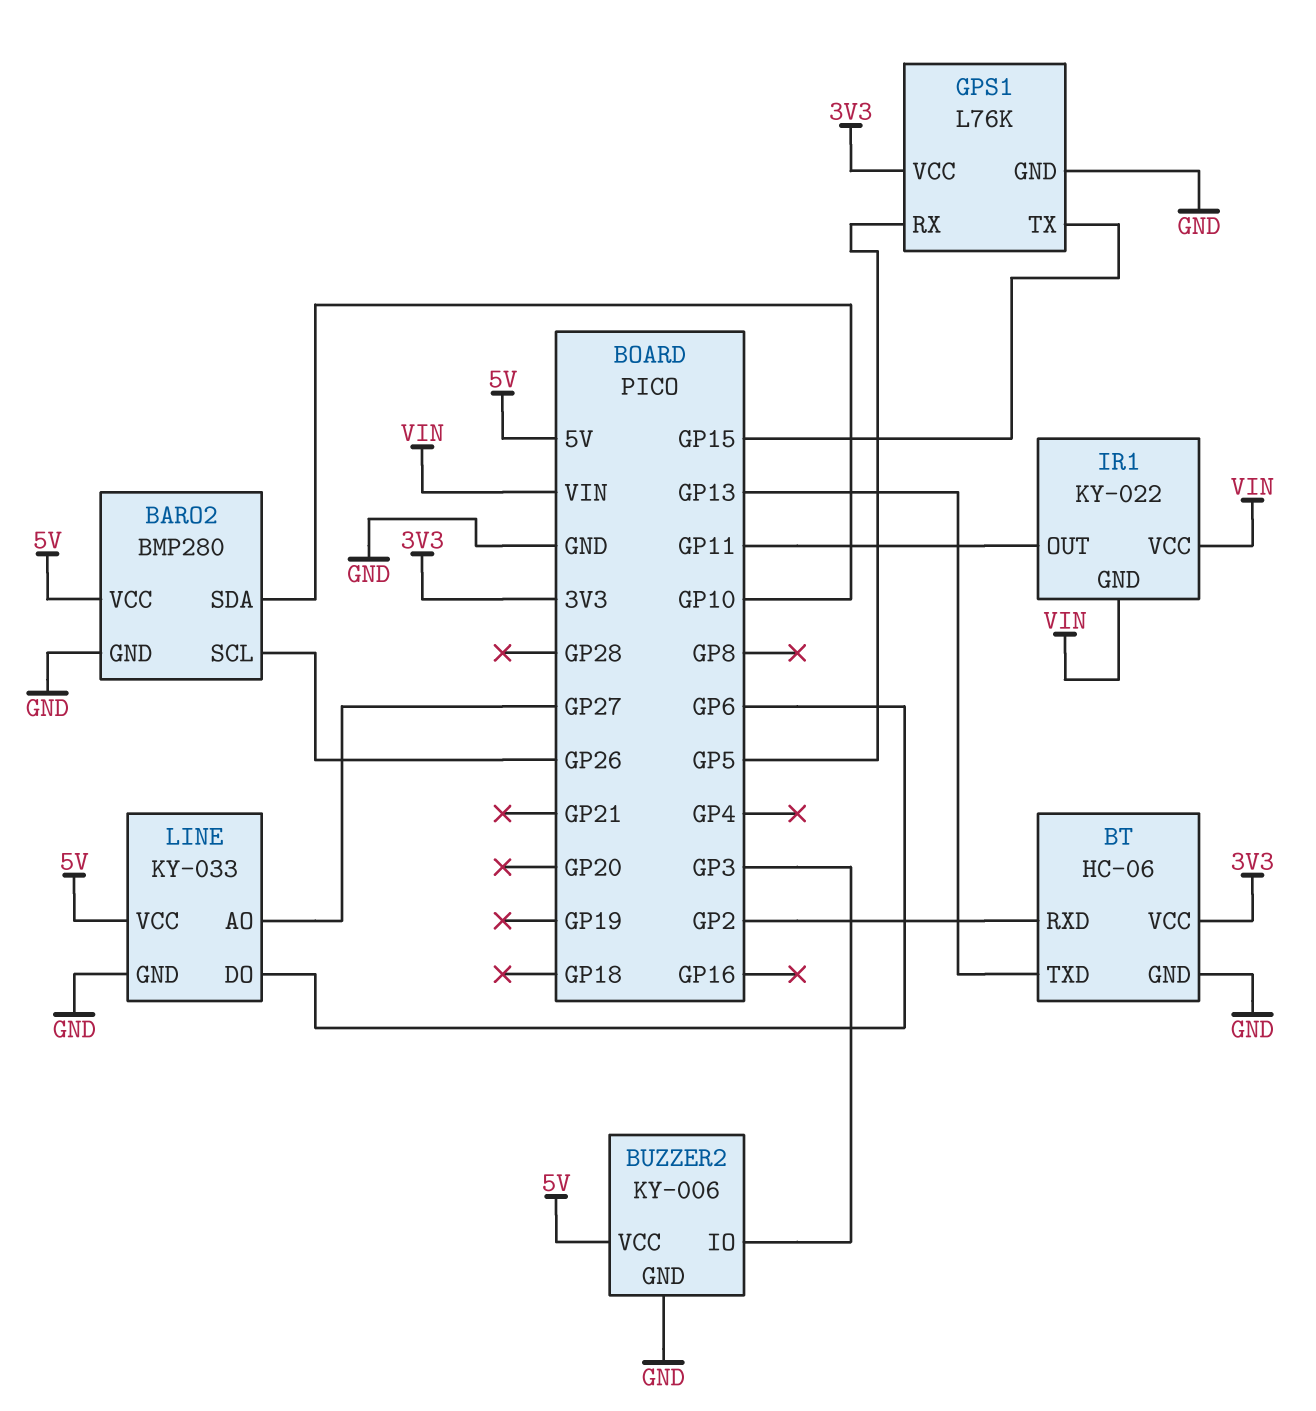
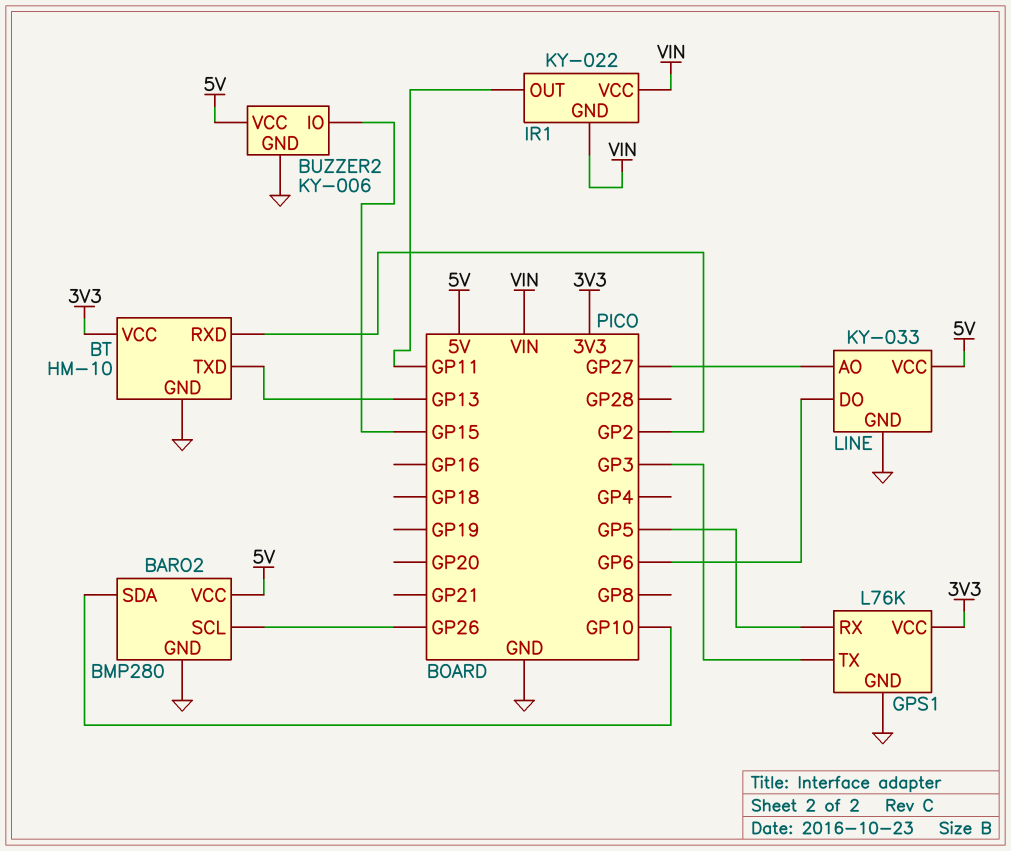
BT: HC-06 -> HM-10
BUZZER2 pin IO: GP3 -> GP15
GPS1 pin TX: GP15 -> GP3

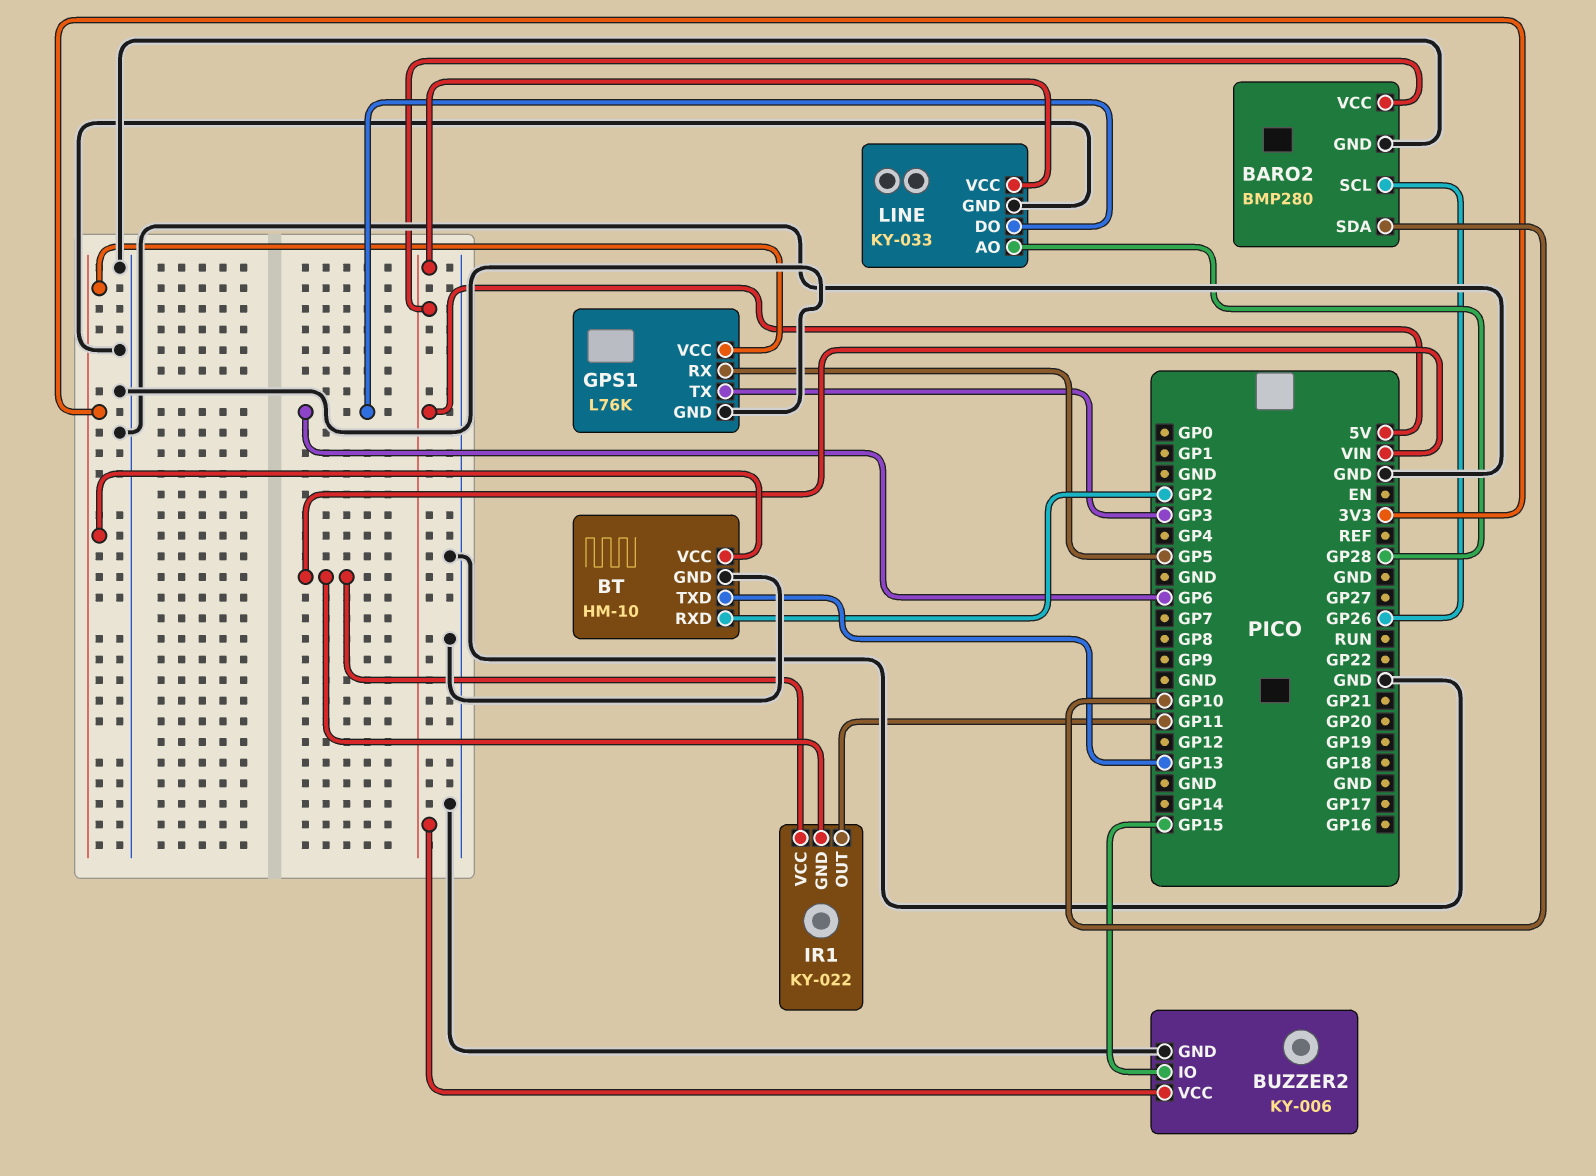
LINE pin AO: GP27 -> GP28

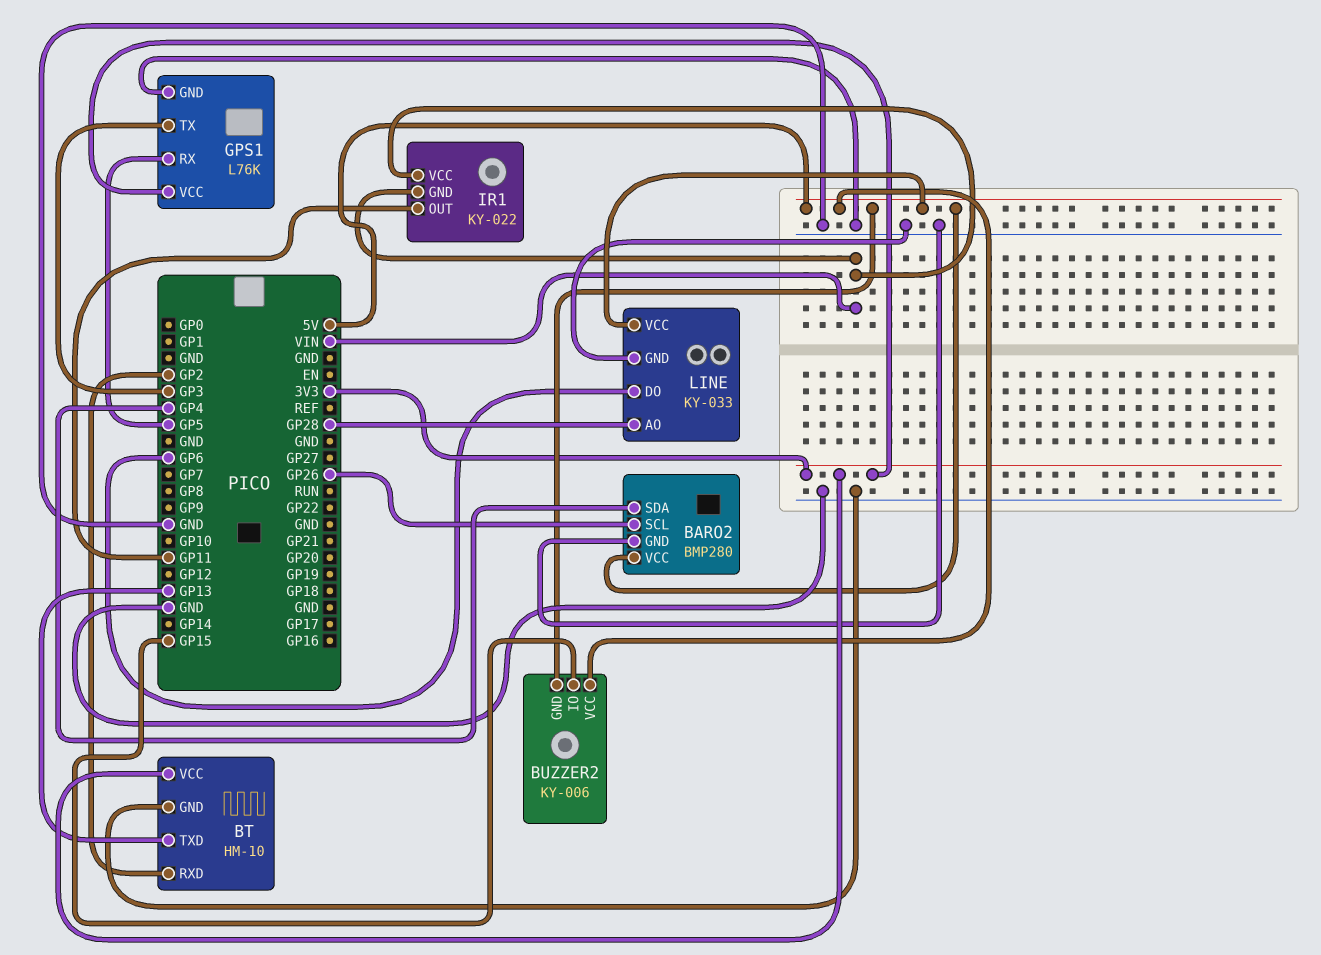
BARO2 pin SDA: GP10 -> GP4
BUZZER2 pin GND: GND -> 5V

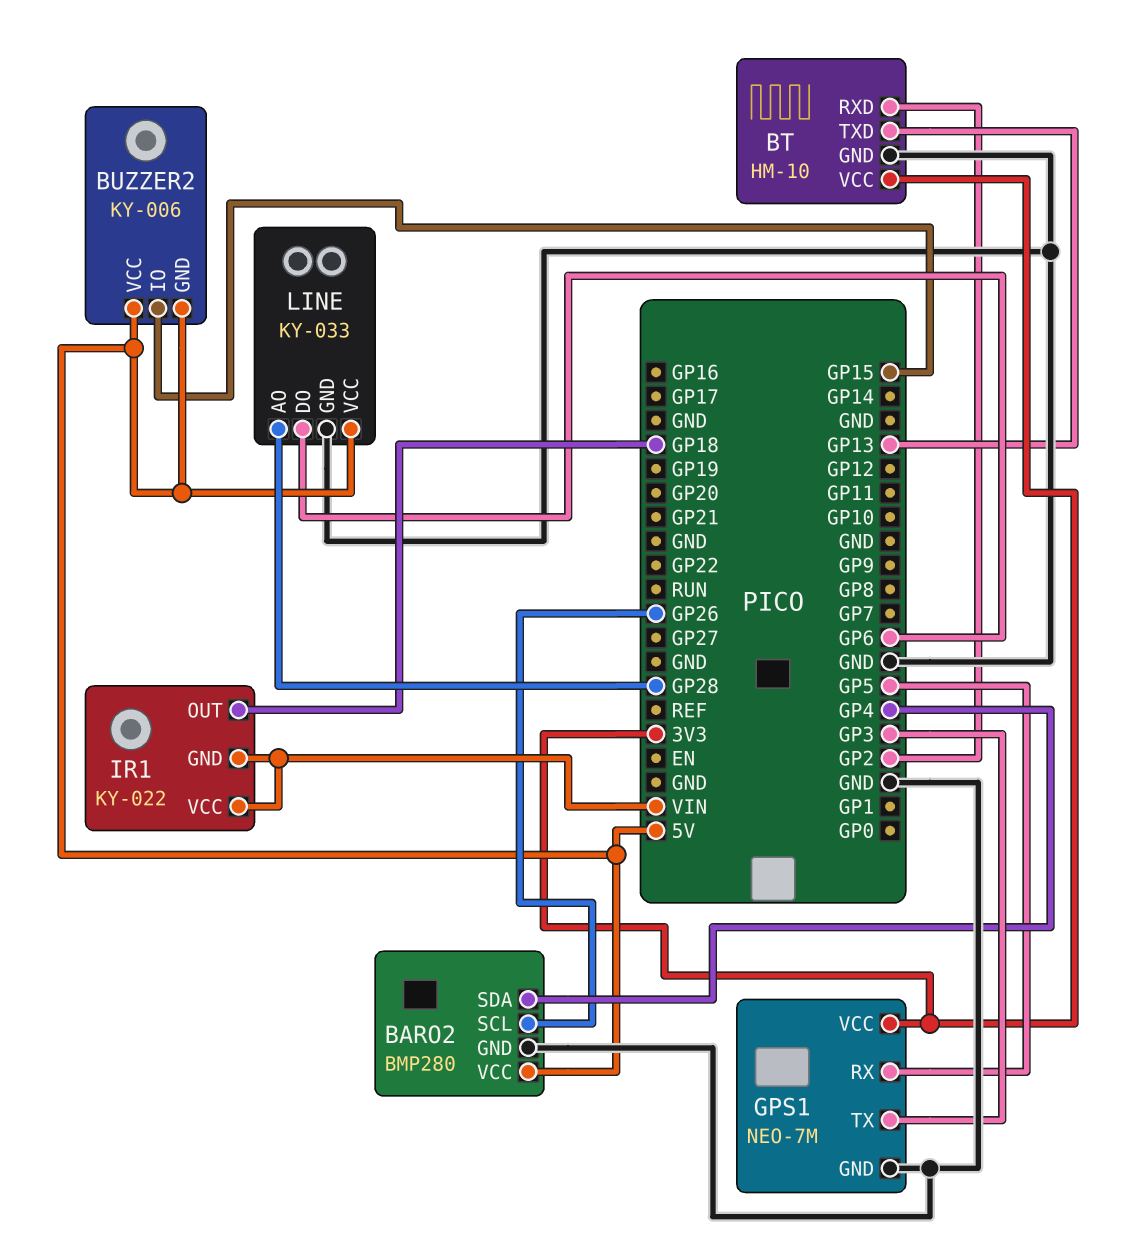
GPS1: L76K -> NEO-7M
IR1 pin OUT: GP11 -> GP18

